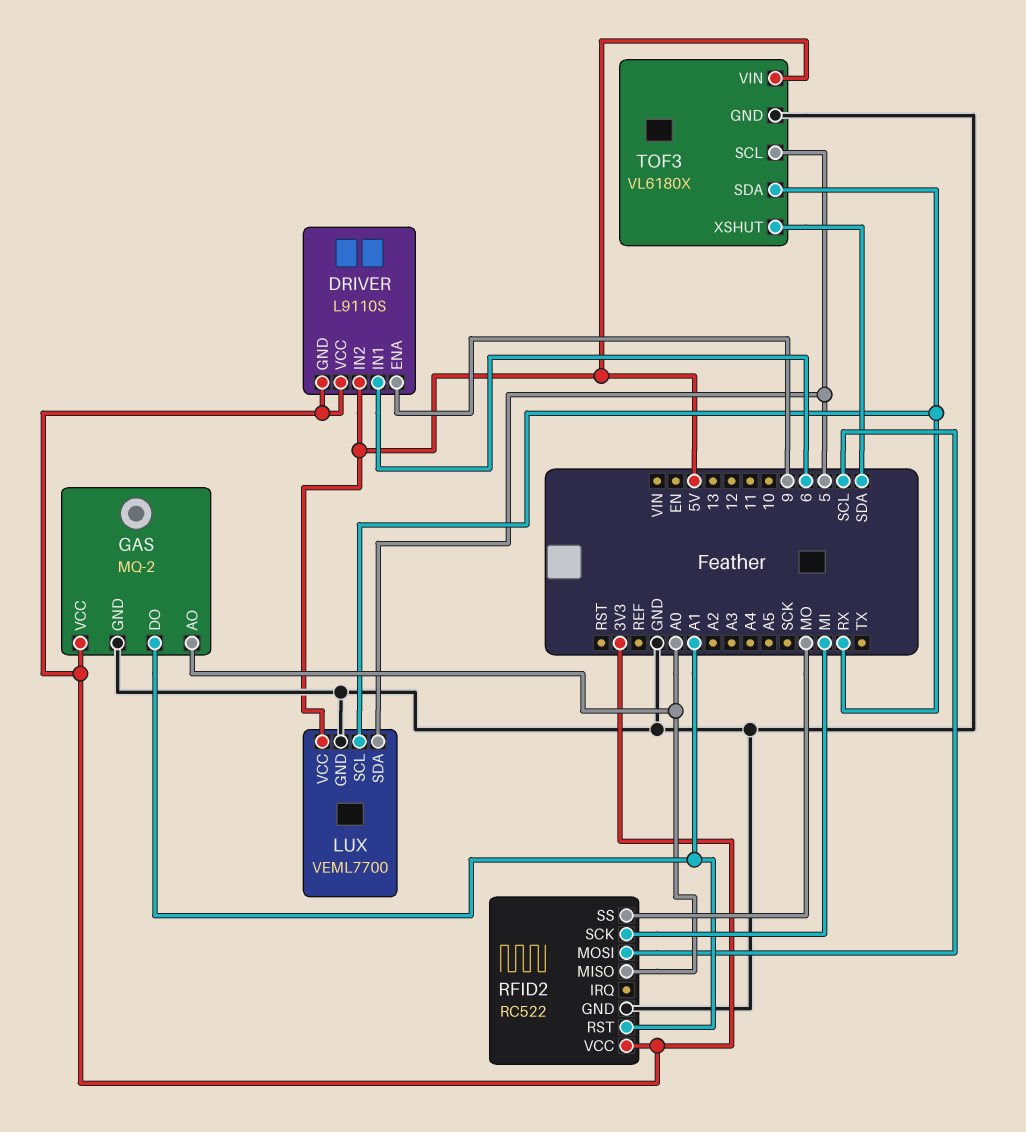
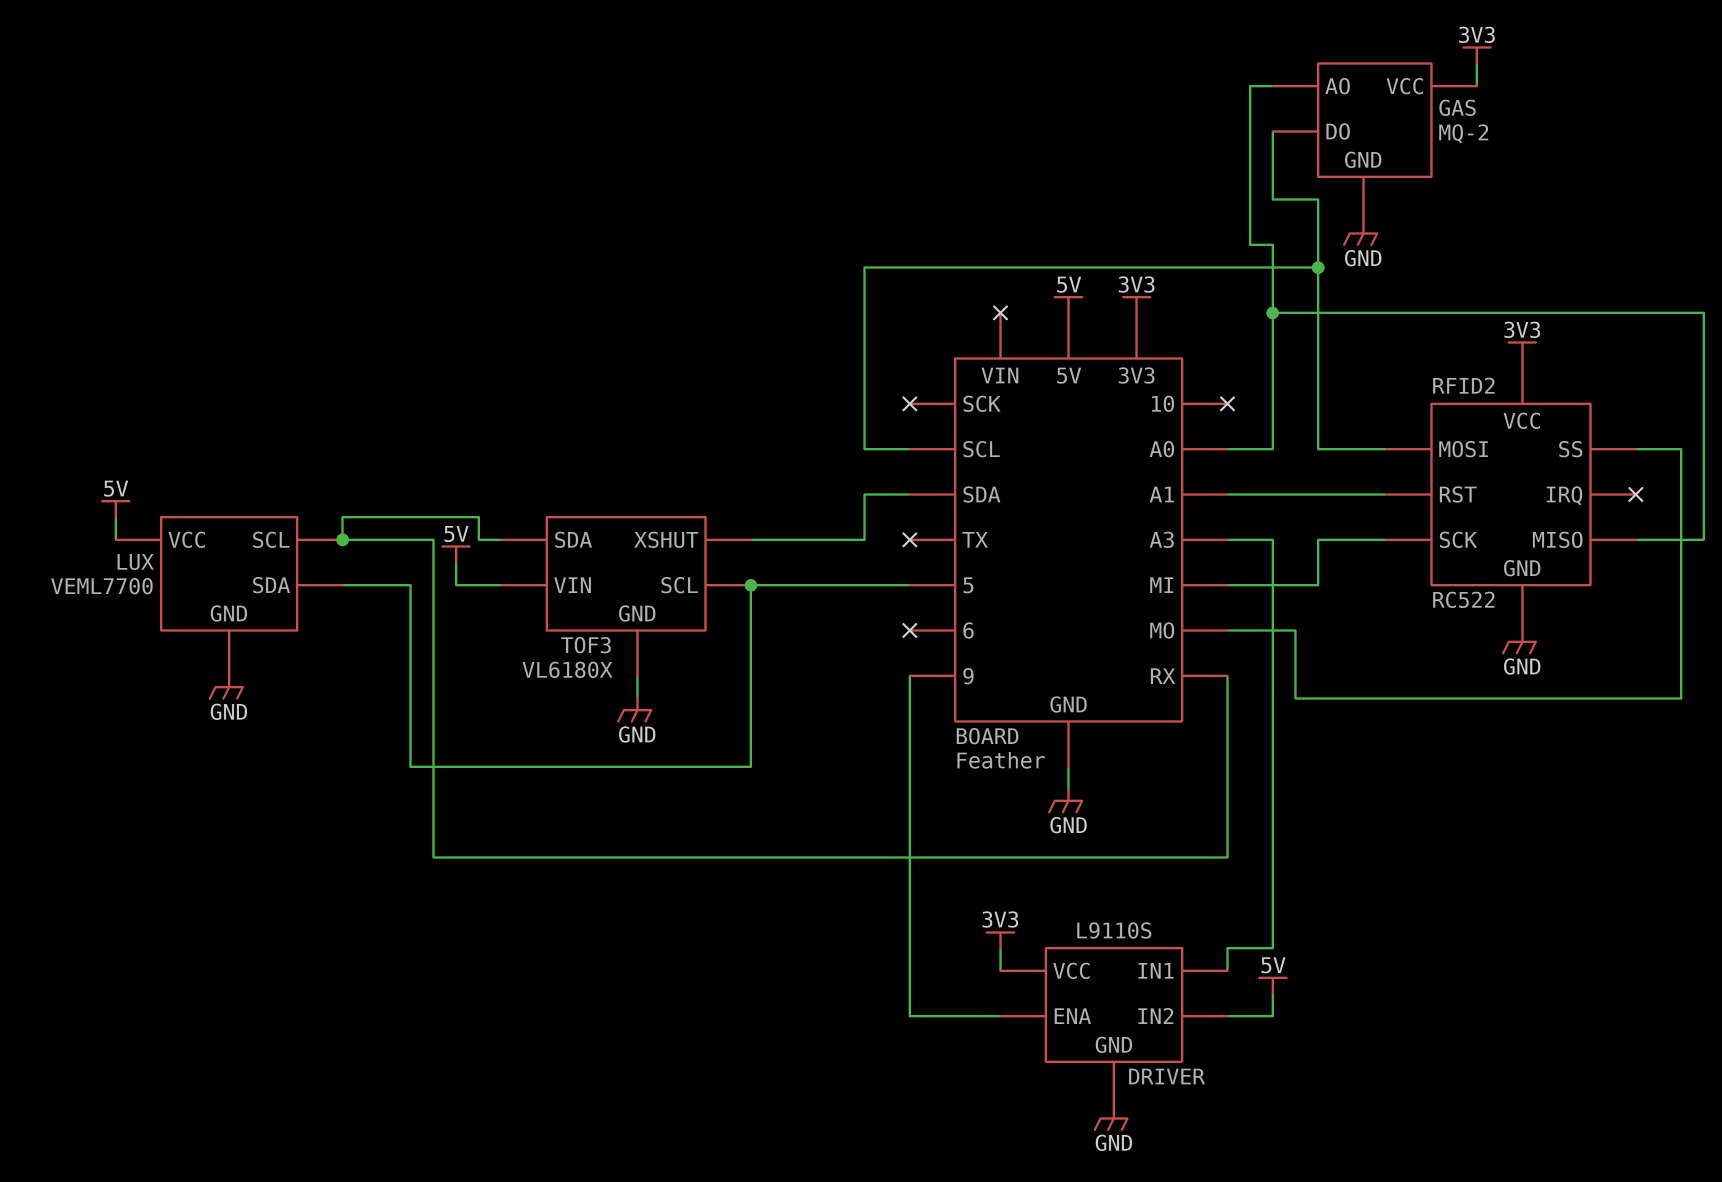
DRIVER pin GND: 3V3 -> GND
DRIVER pin IN1: 6 -> A3
GAS pin DO: A1 -> SCL

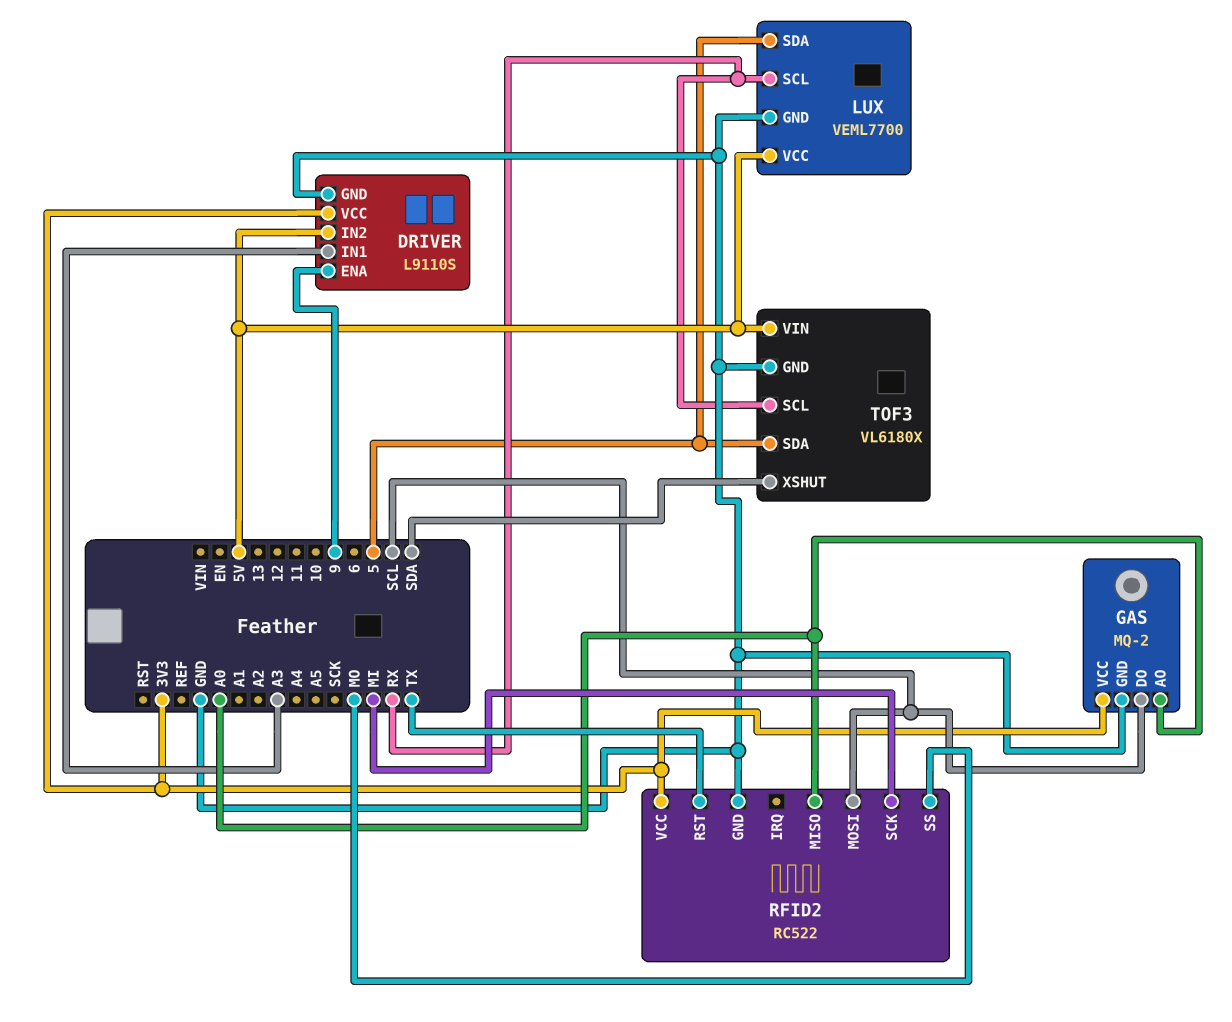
RFID2 pin RST: A1 -> TX
TOF3 pin SCL: 5 -> RX
TOF3 pin SDA: RX -> 5

